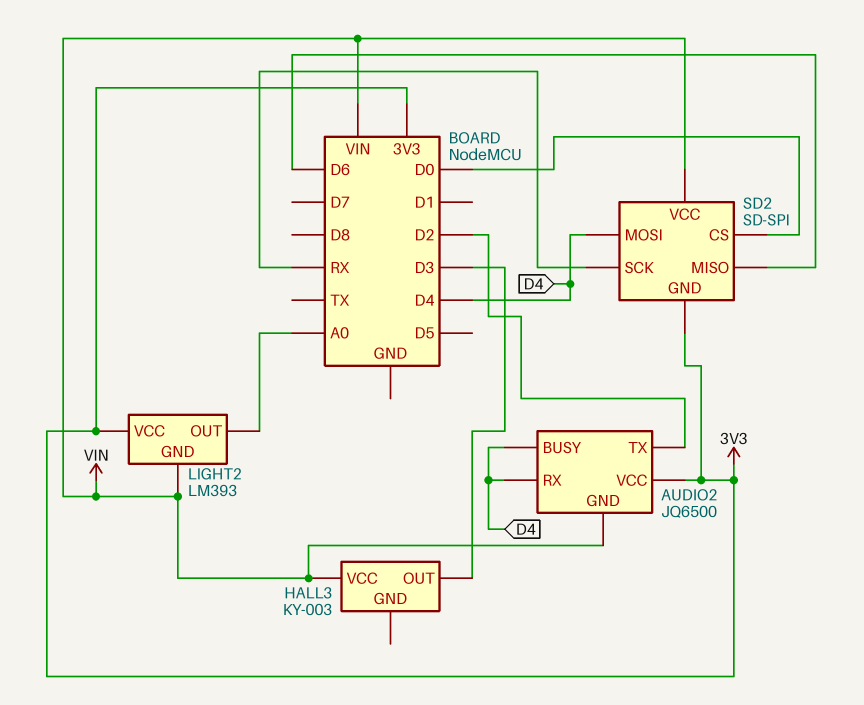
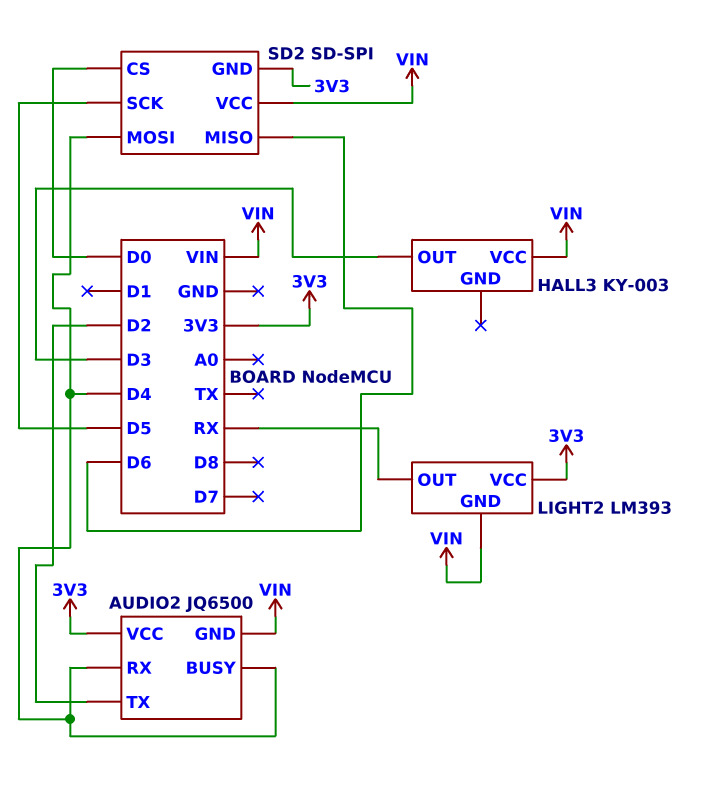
LIGHT2 pin OUT: A0 -> RX
SD2 pin SCK: RX -> D5

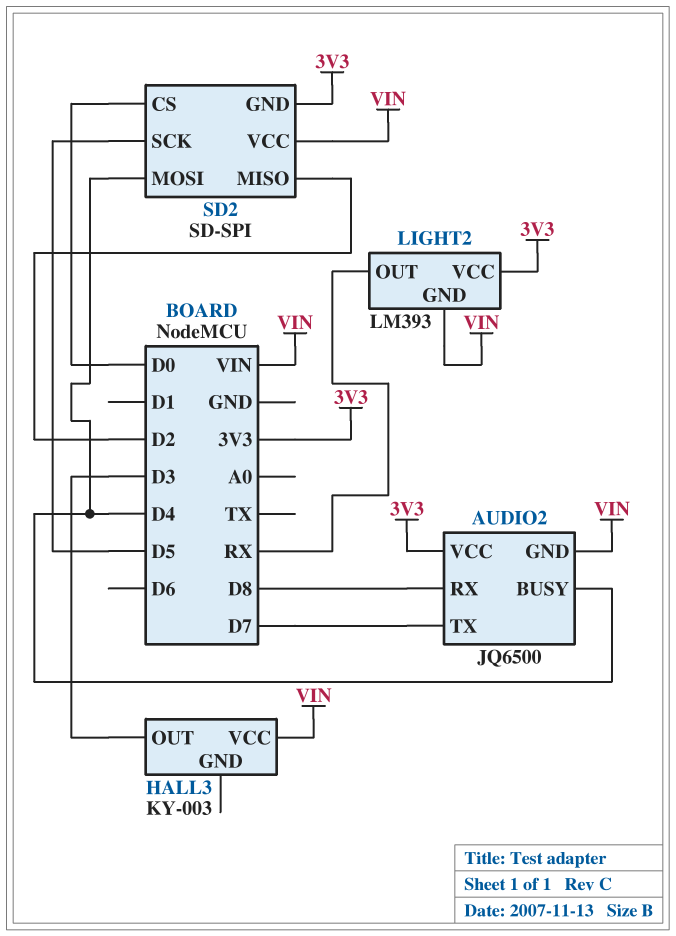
AUDIO2 pin RX: D4 -> D8
AUDIO2 pin TX: D2 -> D7
SD2 pin MISO: D6 -> D2

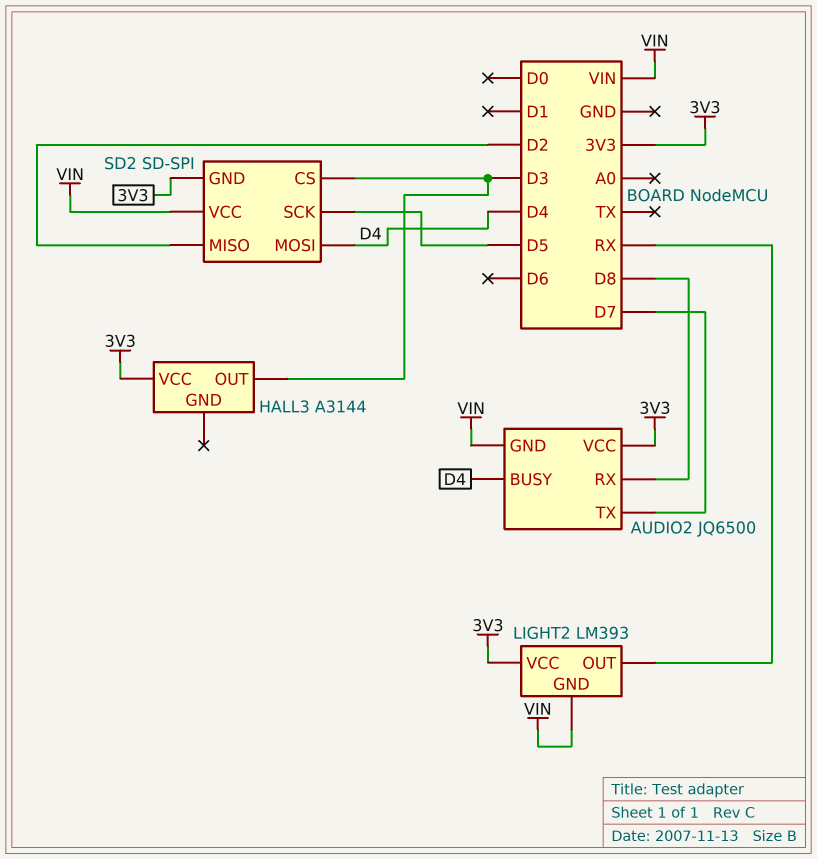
HALL3: KY-003 -> A3144
HALL3 pin VCC: VIN -> 3V3
SD2 pin CS: D0 -> D3

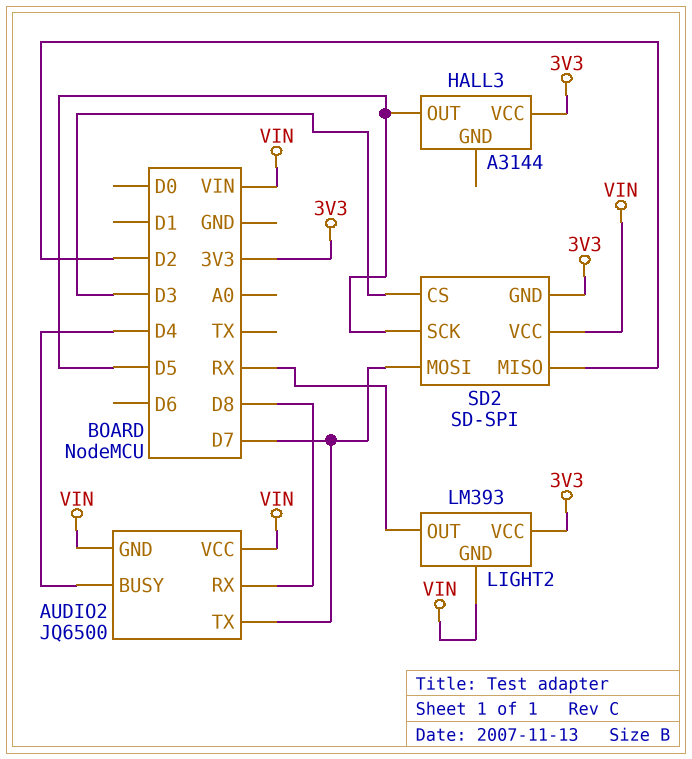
AUDIO2 pin VCC: 3V3 -> VIN
HALL3 pin OUT: D3 -> D5
SD2 pin MOSI: D4 -> D7

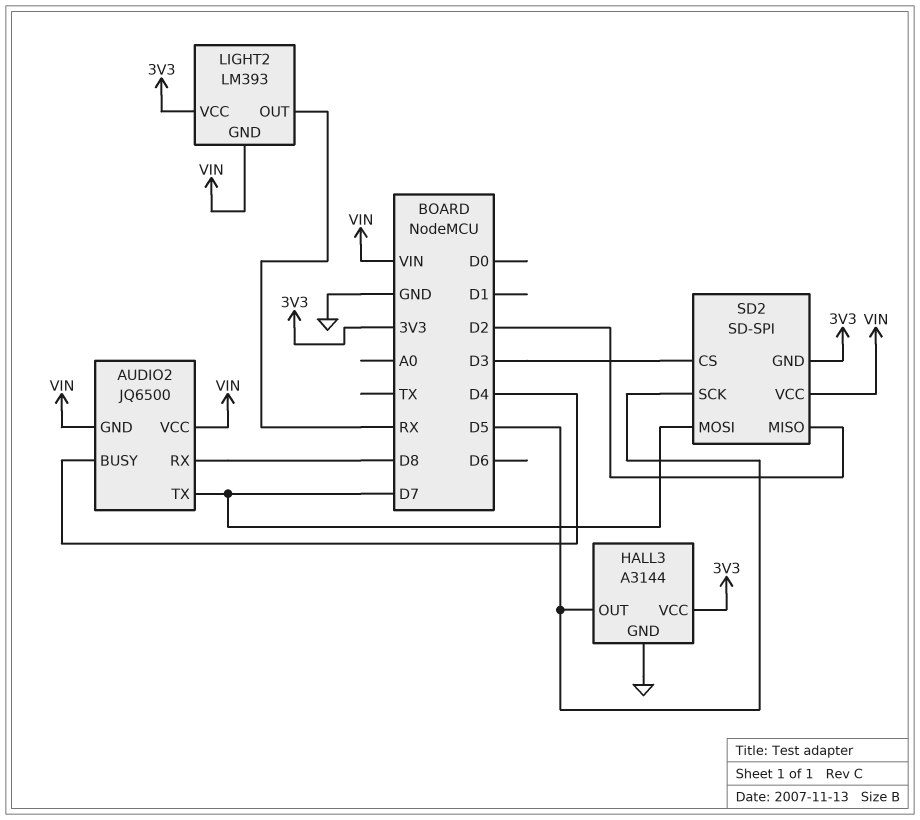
HALL3 pin GND: none -> GND

